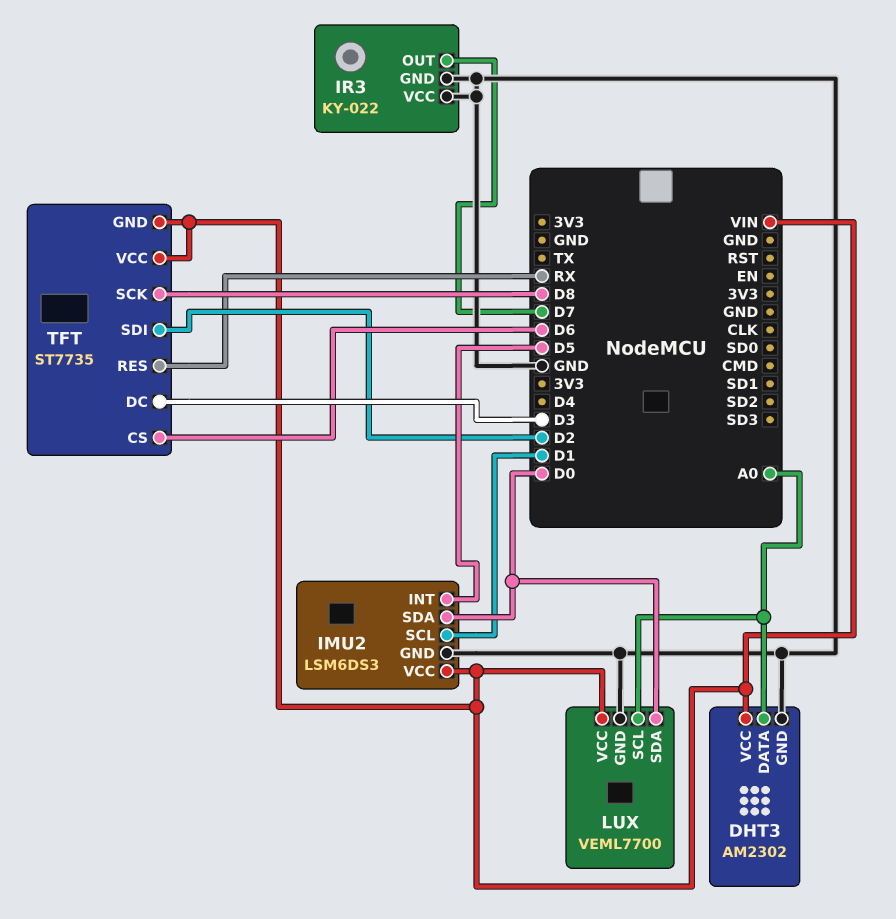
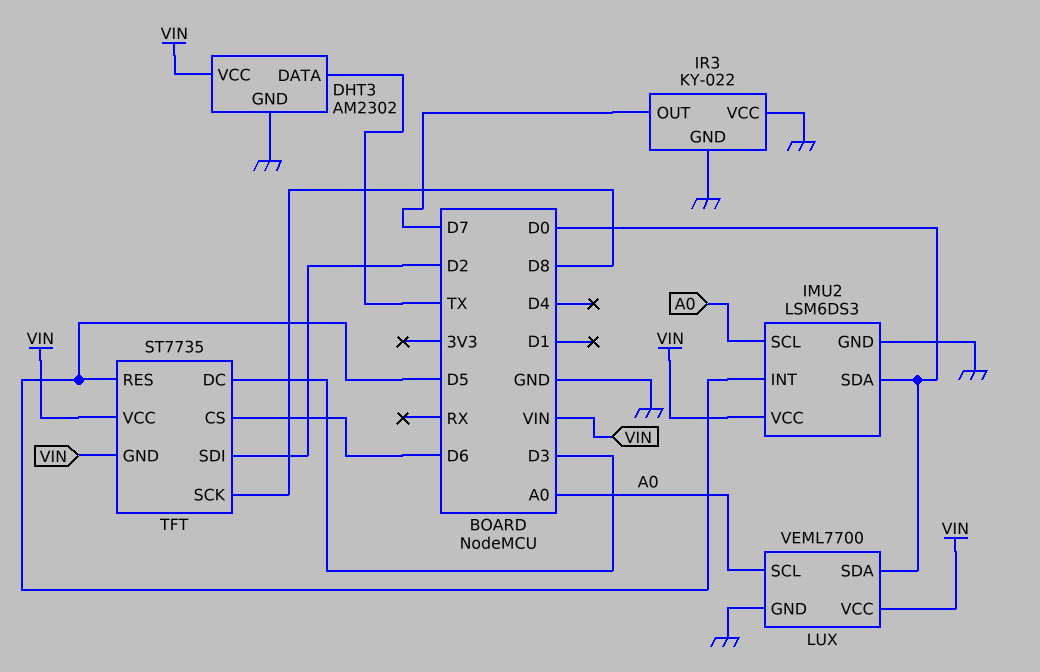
DHT3 pin DATA: A0 -> TX
IMU2 pin SCL: D1 -> A0
TFT pin RES: RX -> D5

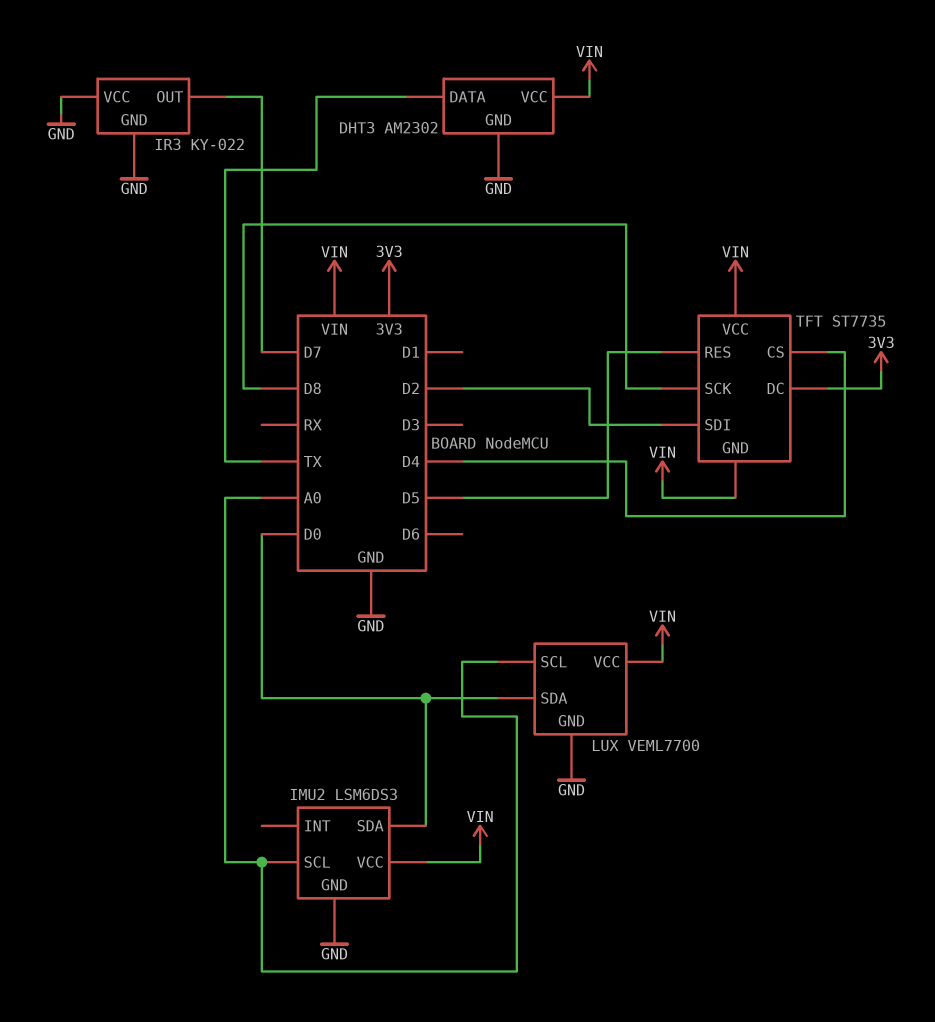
IMU2 pin INT: D5 -> none
TFT pin CS: D6 -> D4
TFT pin DC: D3 -> 3V3

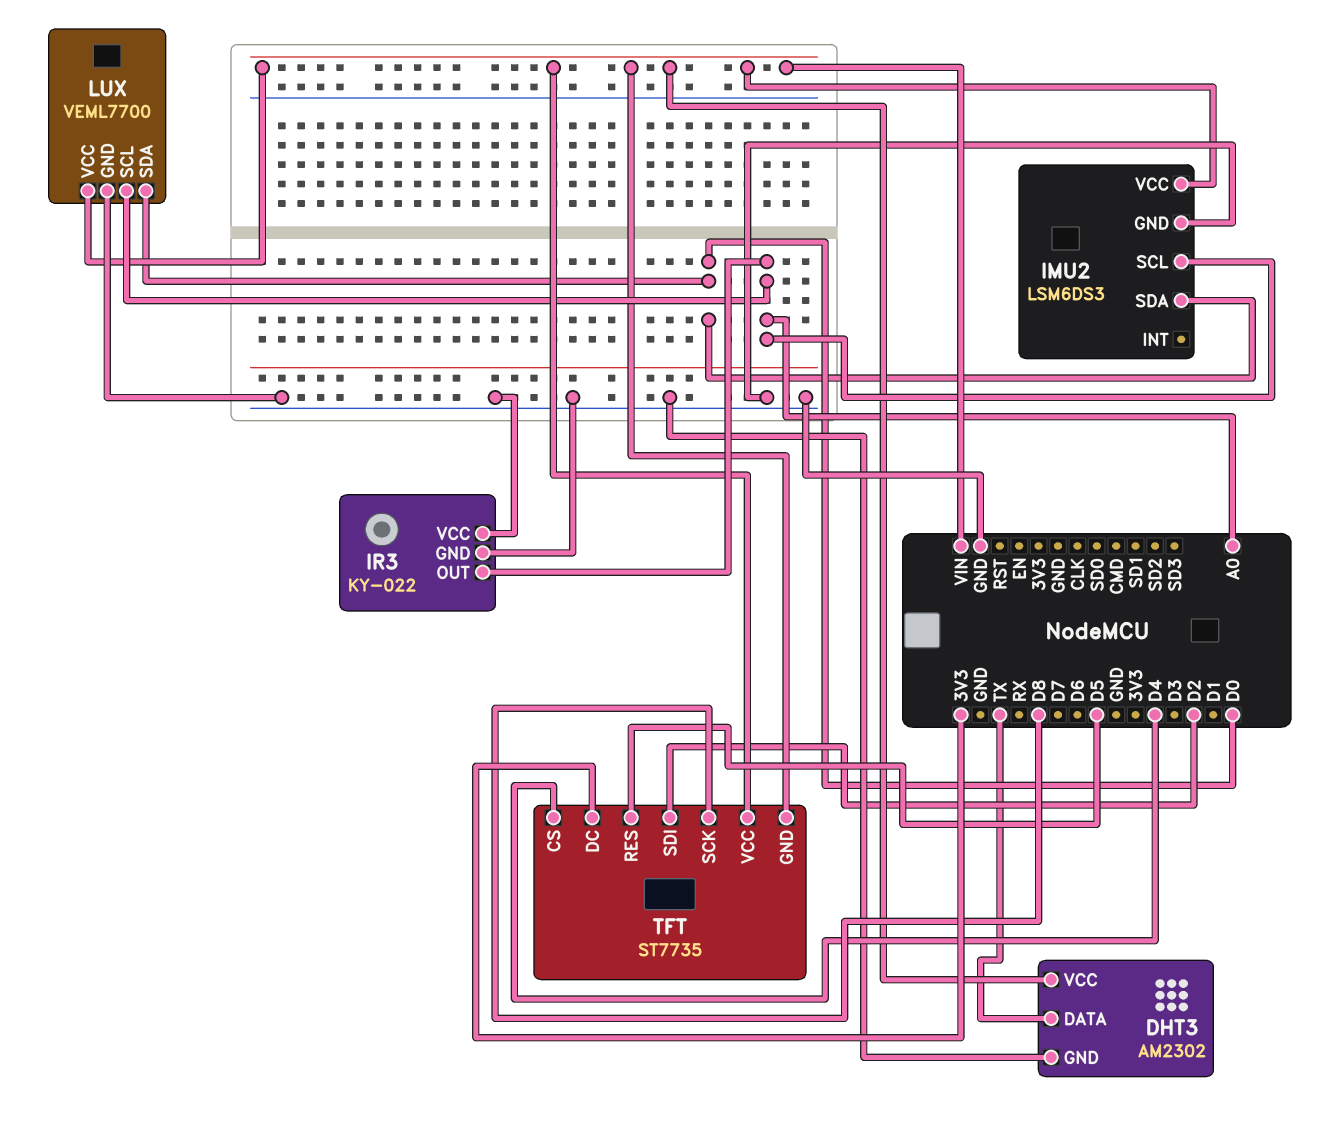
IR3 pin OUT: D7 -> A0

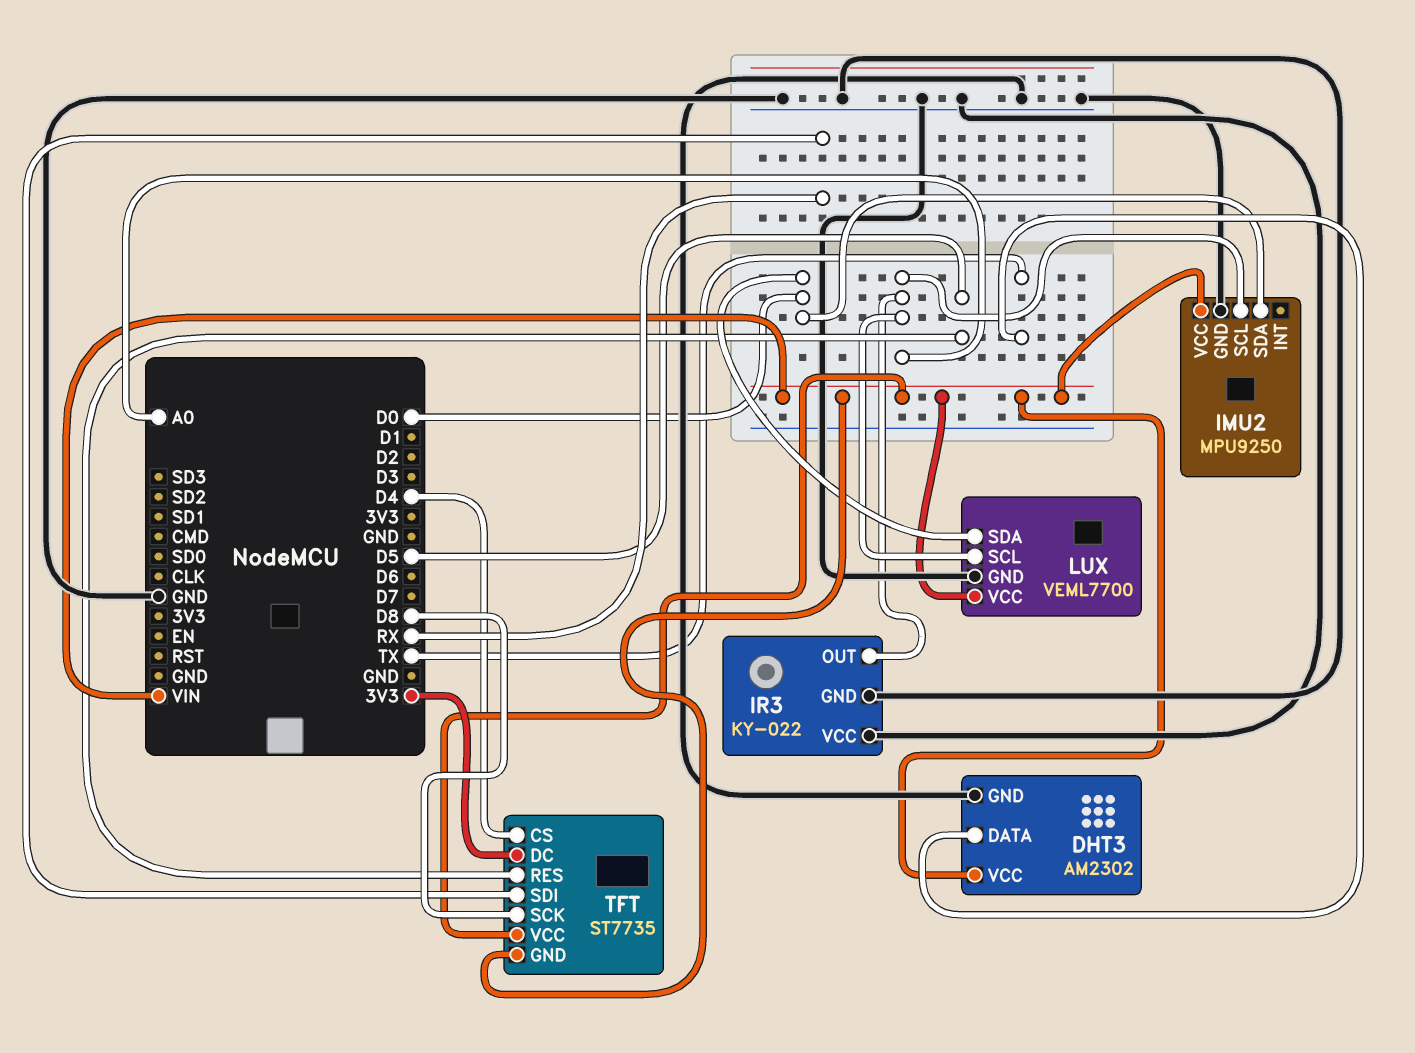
IMU2: LSM6DS3 -> MPU9250
TFT pin SDI: D2 -> RX

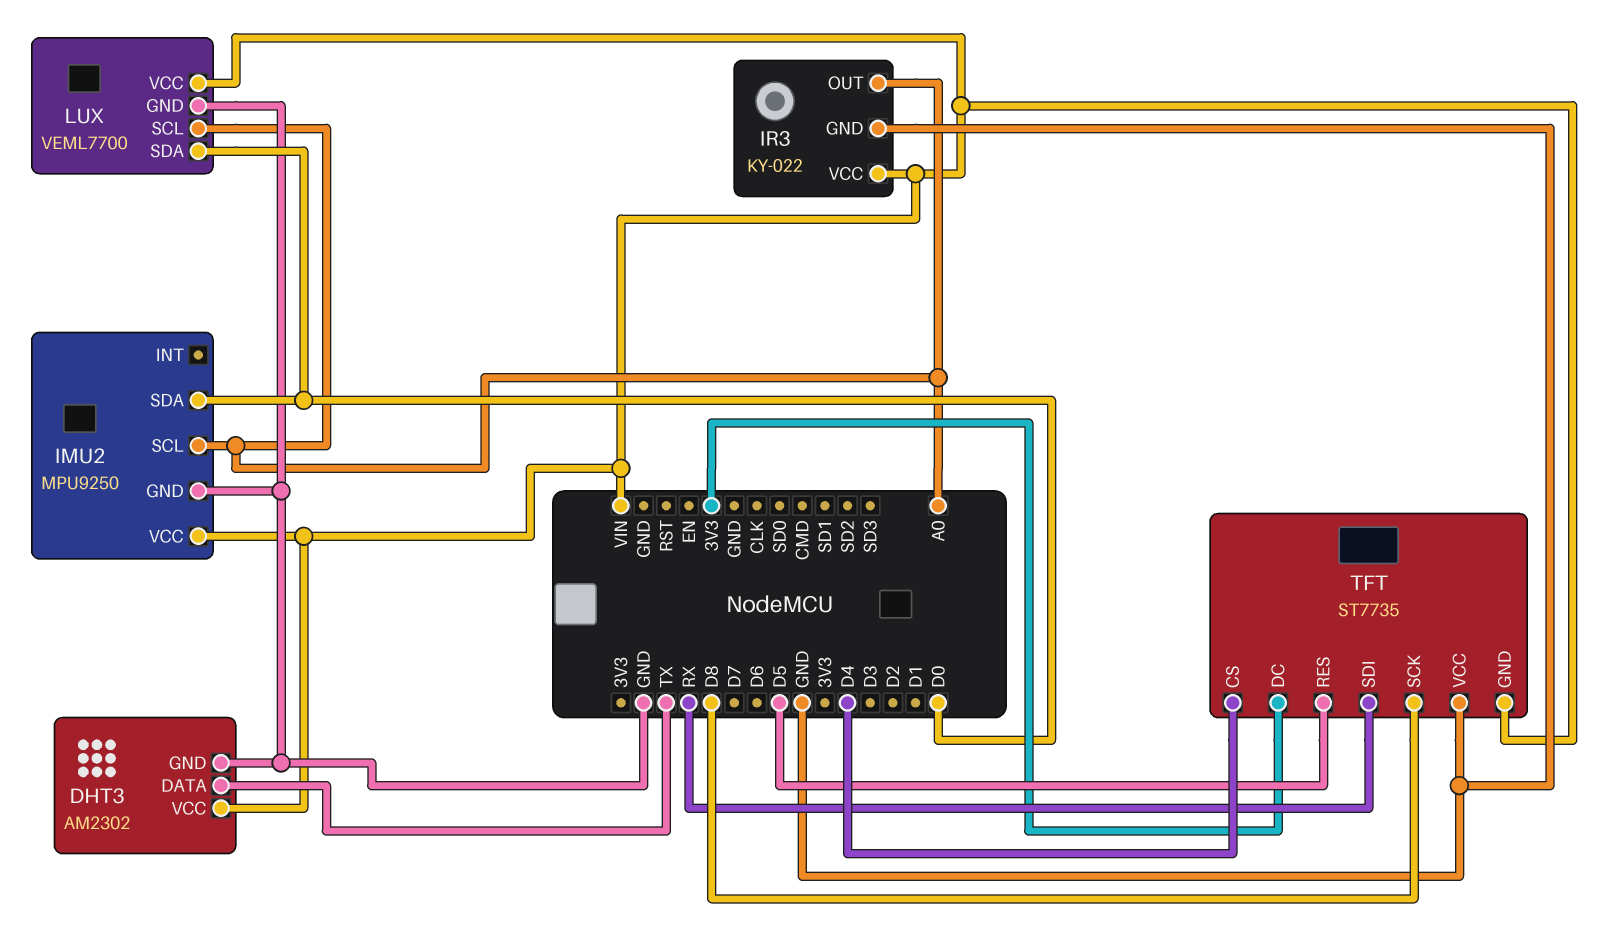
IR3 pin VCC: GND -> VIN
TFT pin VCC: VIN -> GND

